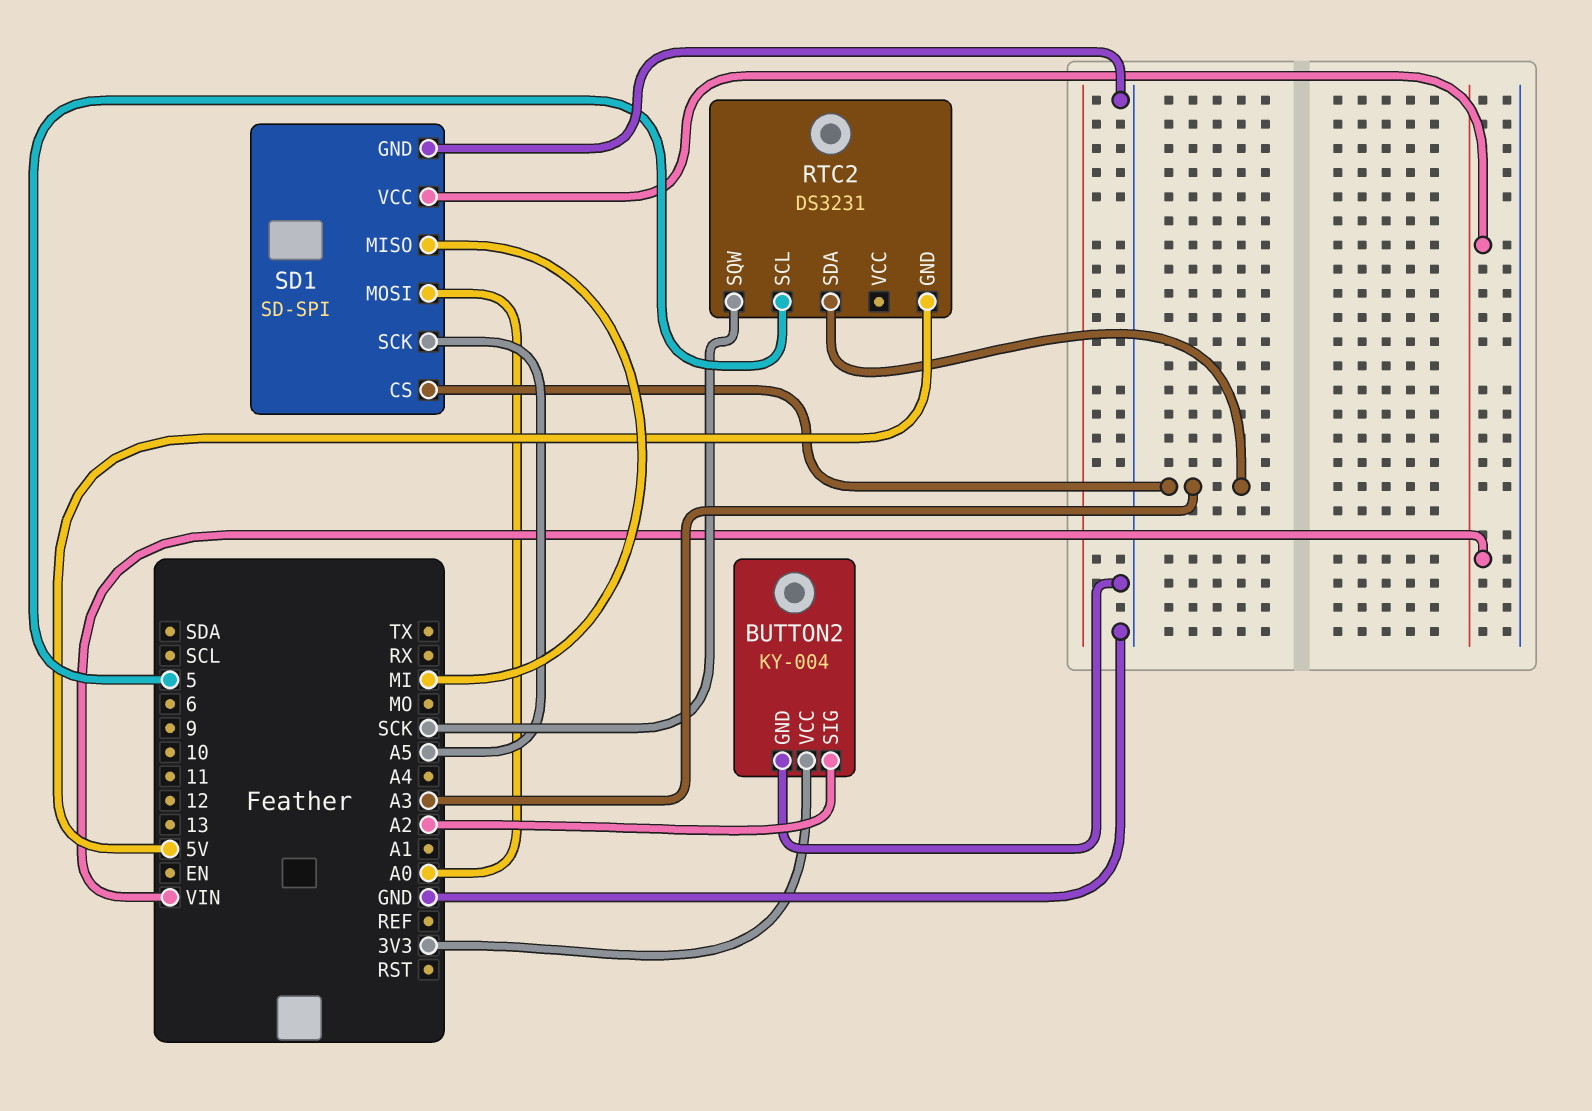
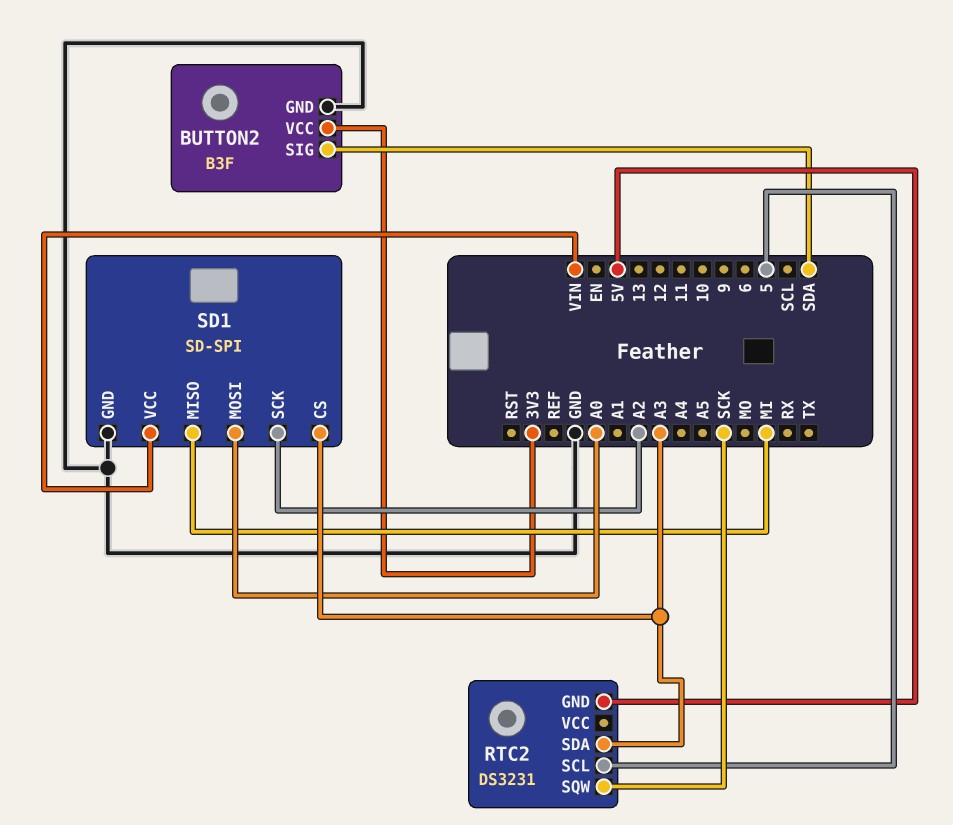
BUTTON2: KY-004 -> B3F
BUTTON2 pin SIG: A2 -> SDA
SD1 pin SCK: A5 -> A2

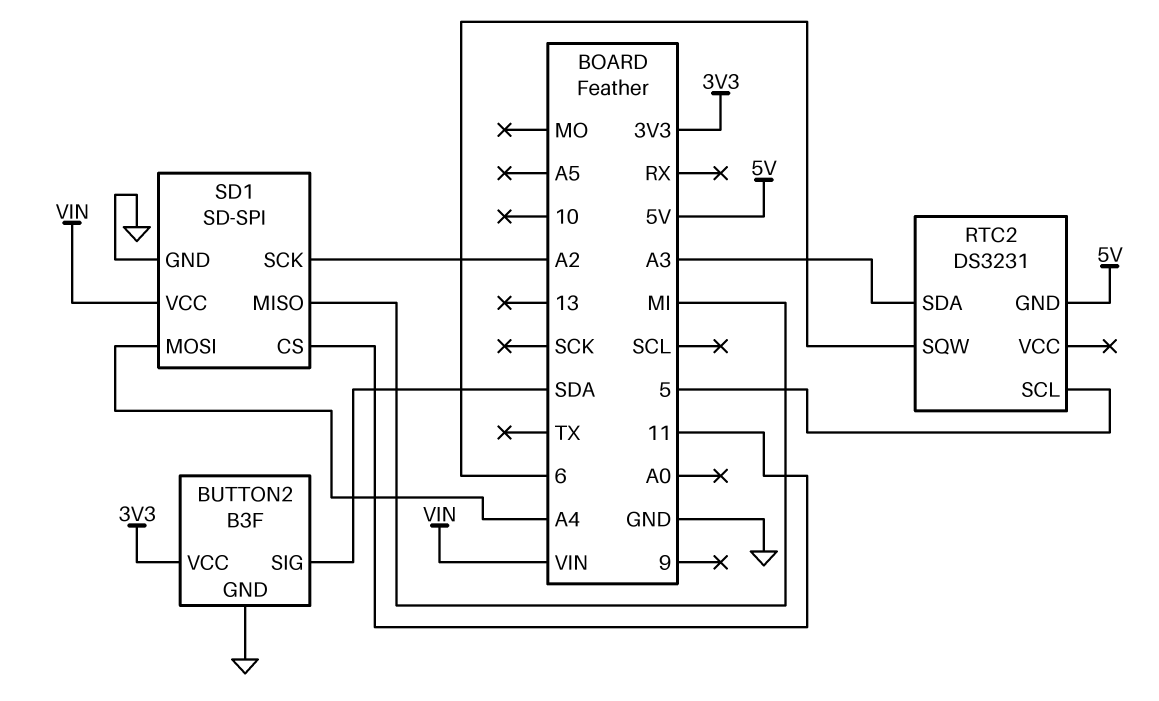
RTC2 pin SQW: SCK -> 6
SD1 pin CS: A3 -> 11
SD1 pin MOSI: A0 -> A4

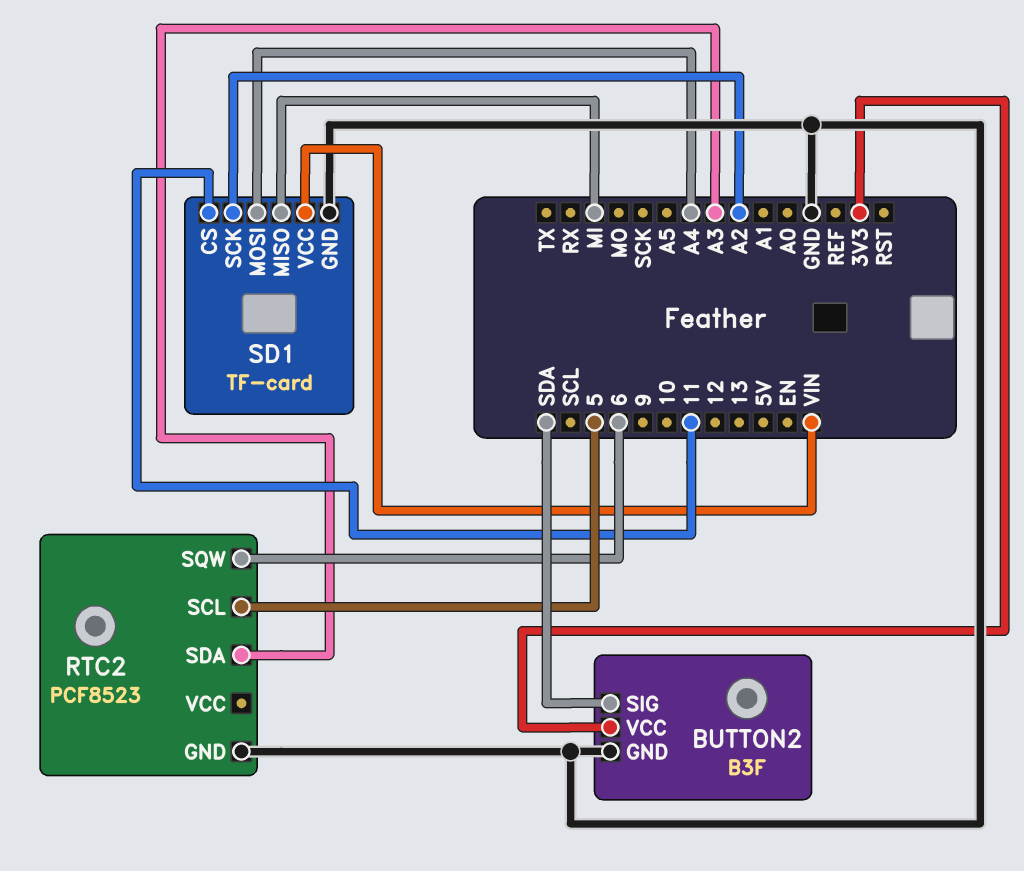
RTC2: DS3231 -> PCF8523
RTC2 pin GND: 5V -> GND
SD1: SD-SPI -> TF-card

